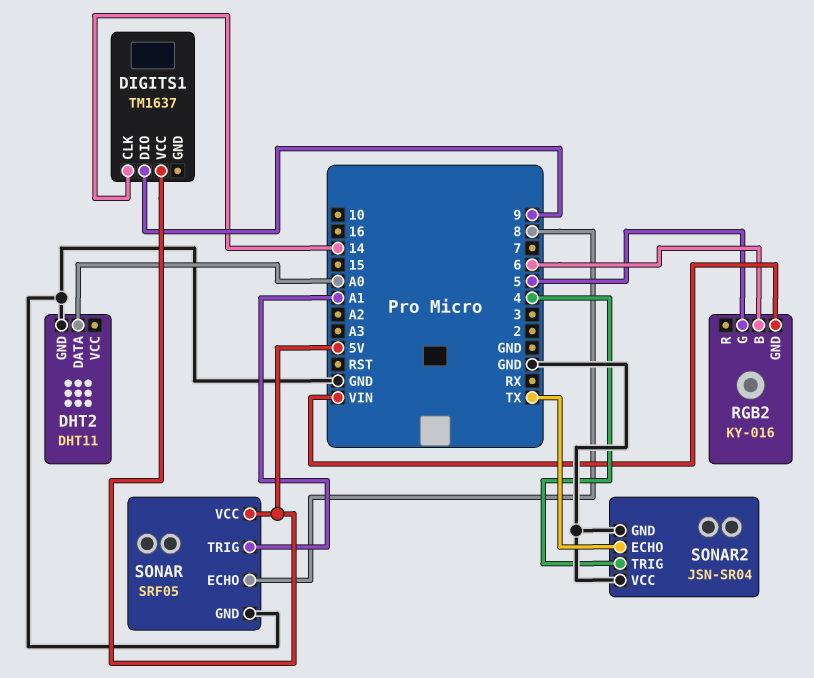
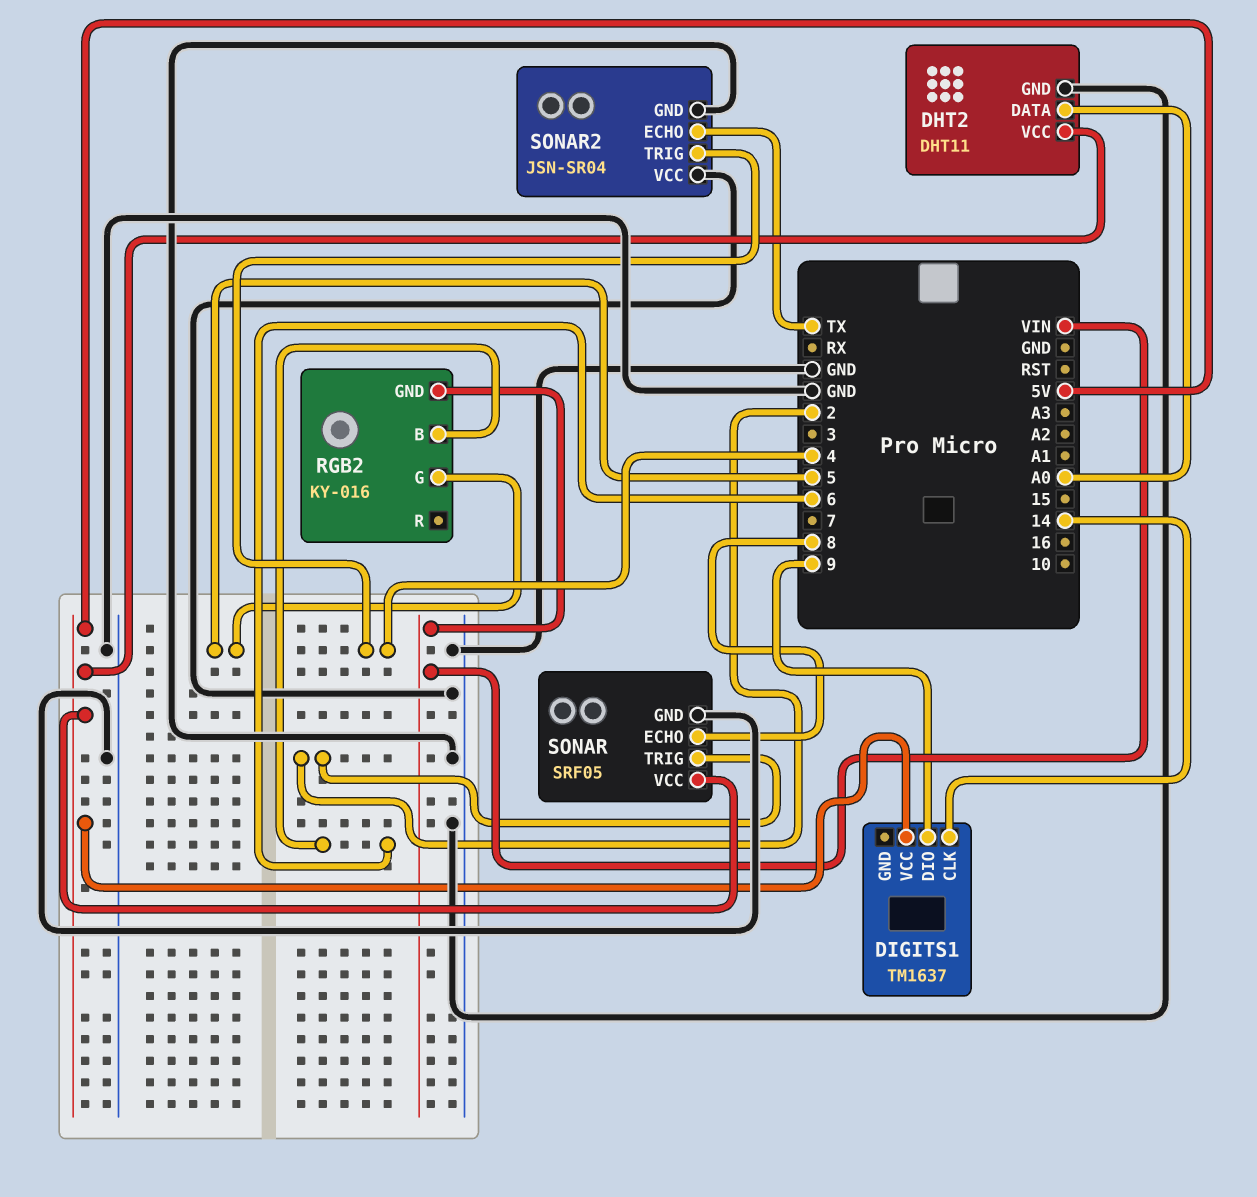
DHT2 pin VCC: none -> 5V
SONAR pin TRIG: A1 -> 2

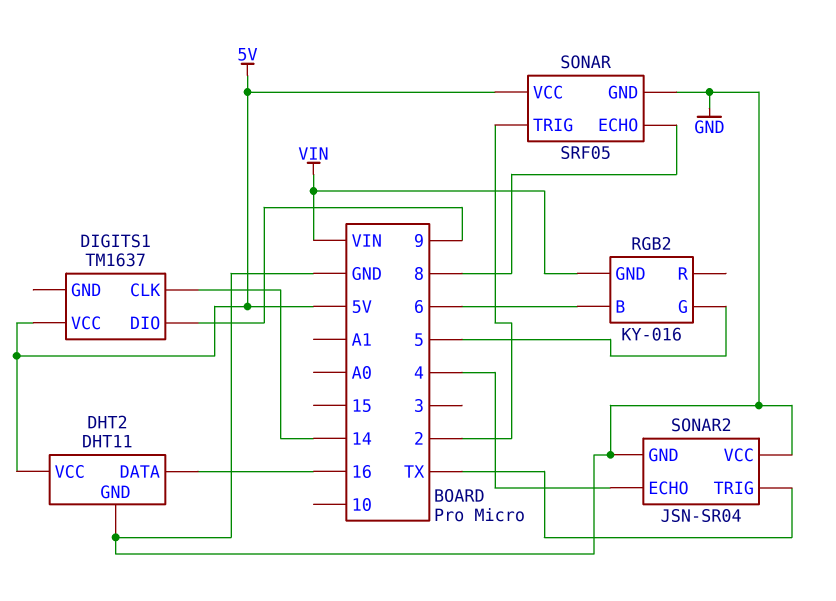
DHT2 pin DATA: A0 -> 16
SONAR2 pin ECHO: TX -> 4
SONAR2 pin TRIG: 4 -> TX

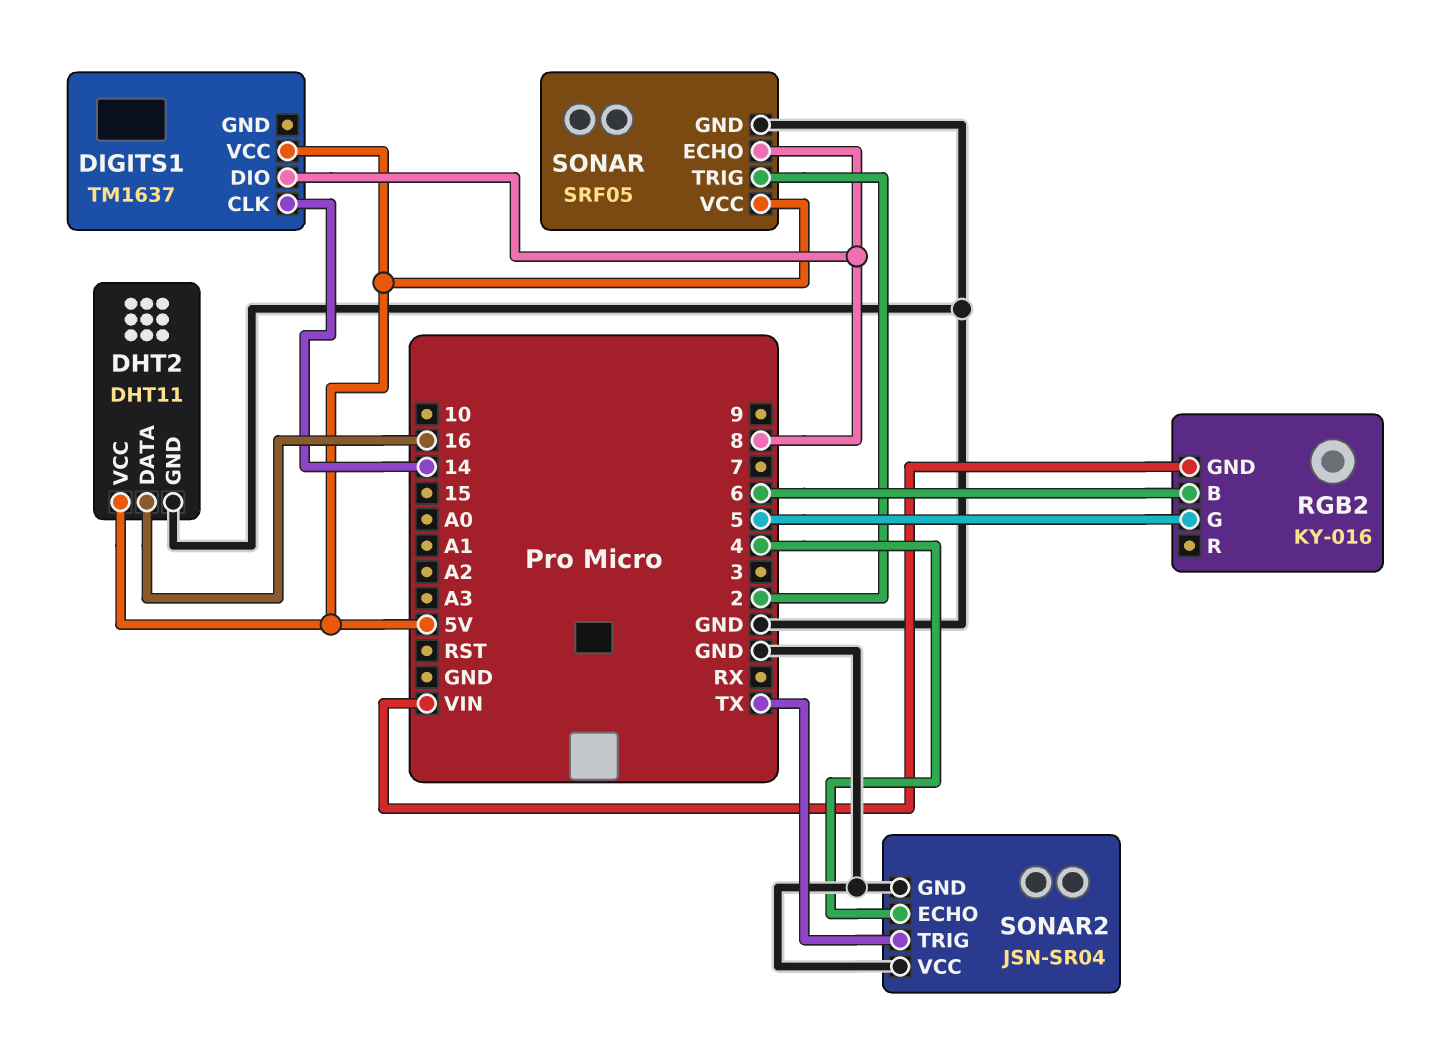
DIGITS1 pin DIO: 9 -> 8

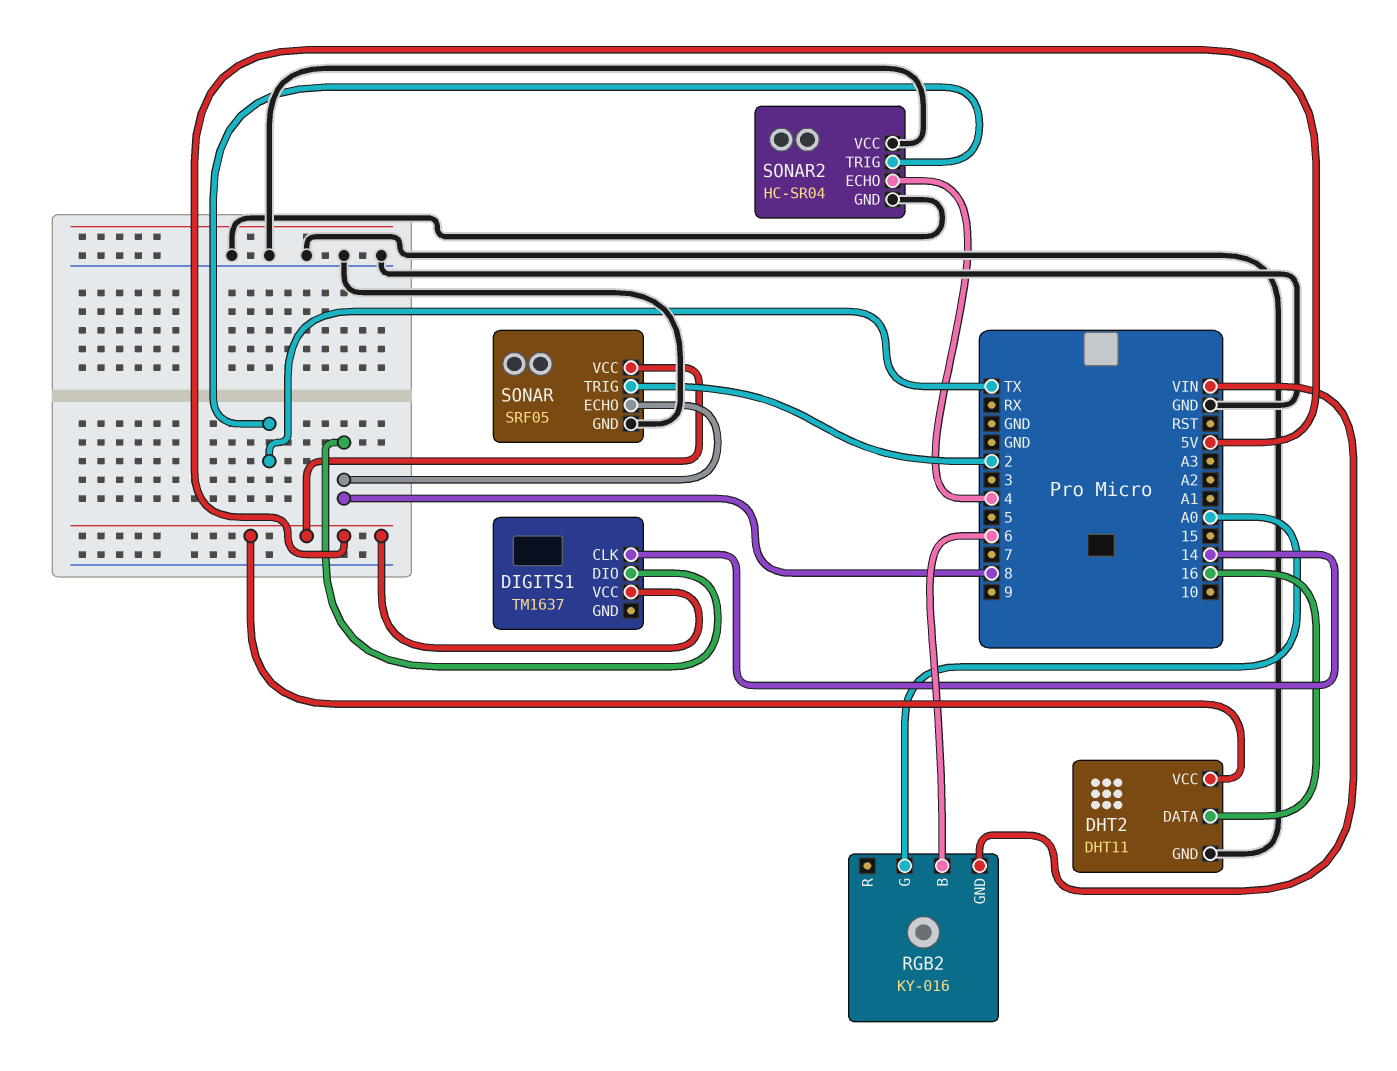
RGB2 pin G: 5 -> A0
SONAR2: JSN-SR04 -> HC-SR04

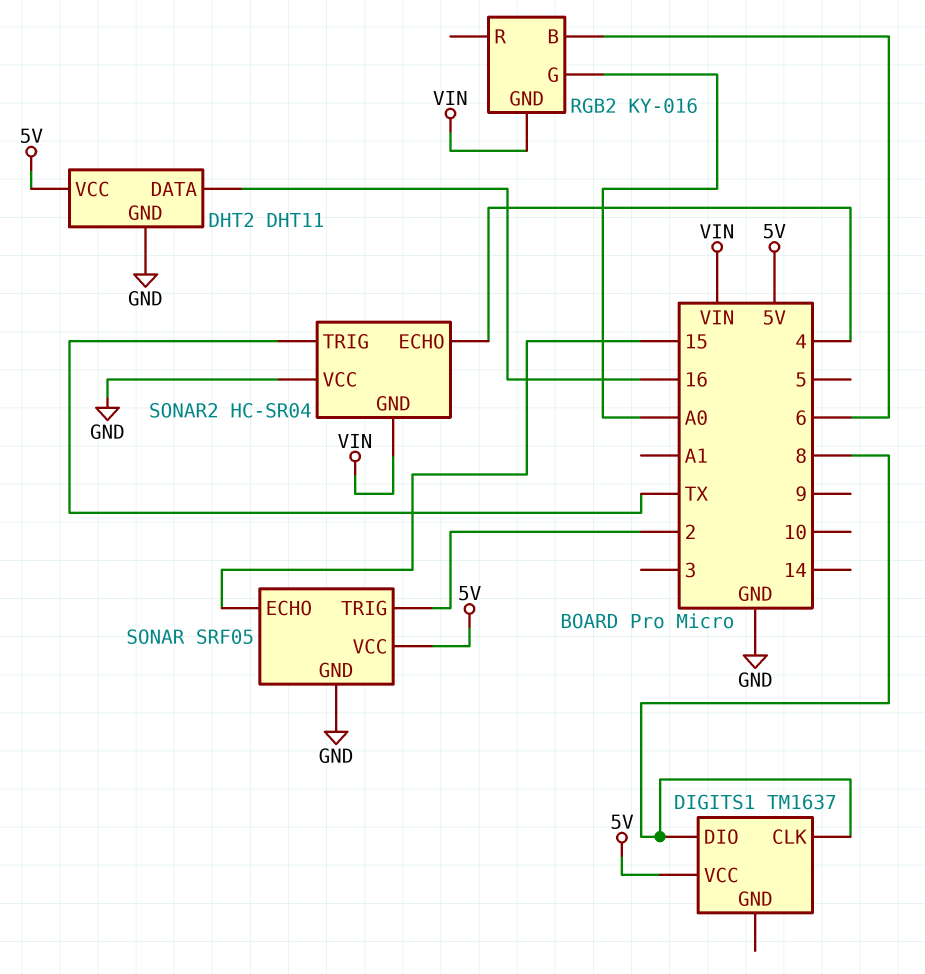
DIGITS1 pin CLK: 14 -> 8
SONAR pin ECHO: 8 -> 15
SONAR2 pin GND: GND -> VIN

